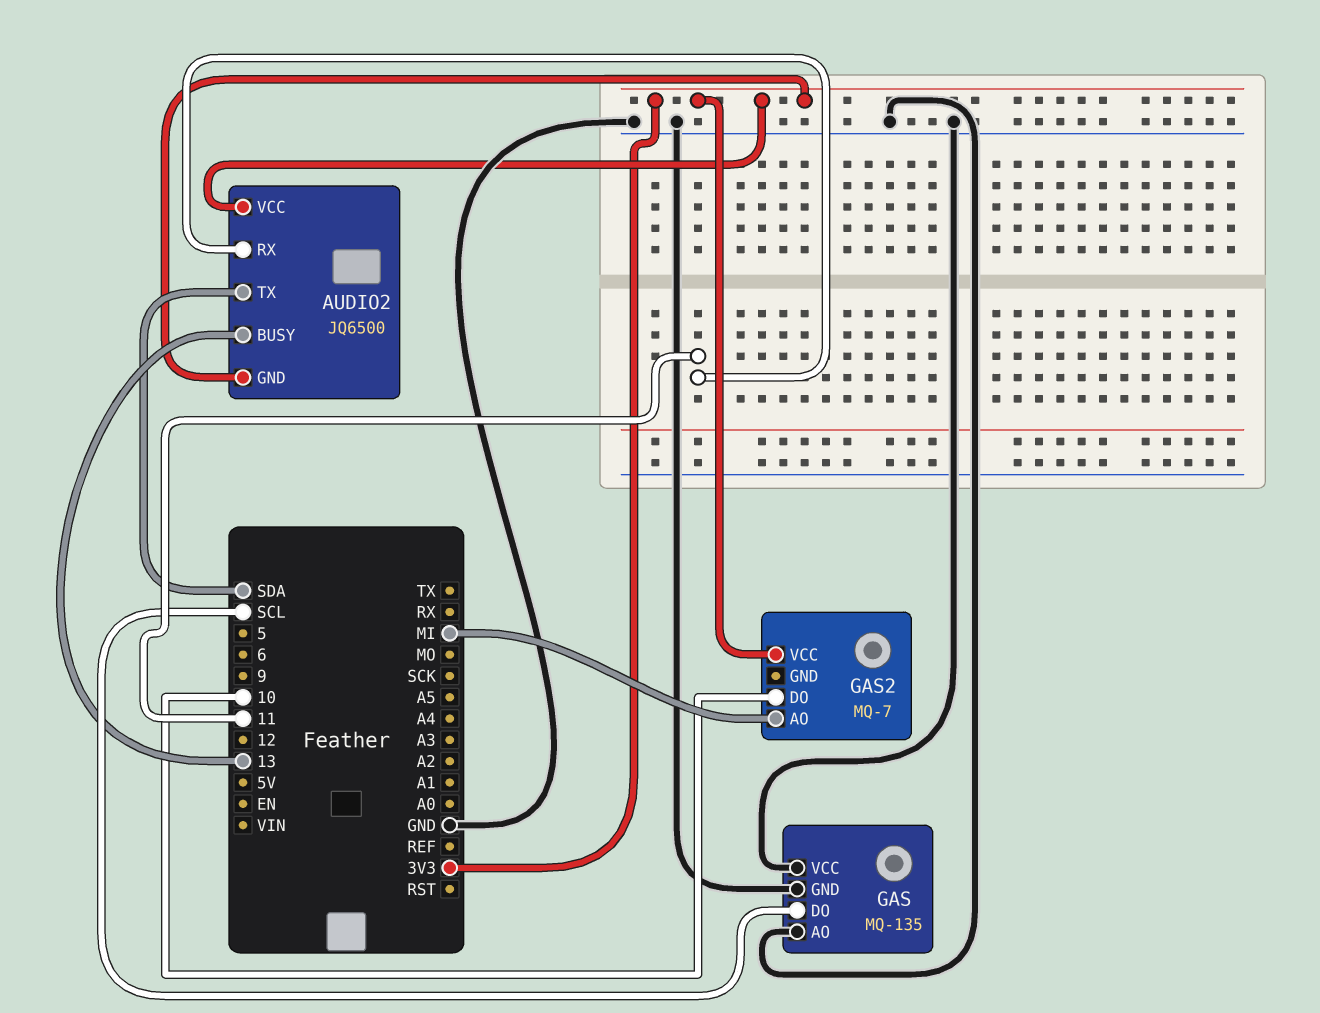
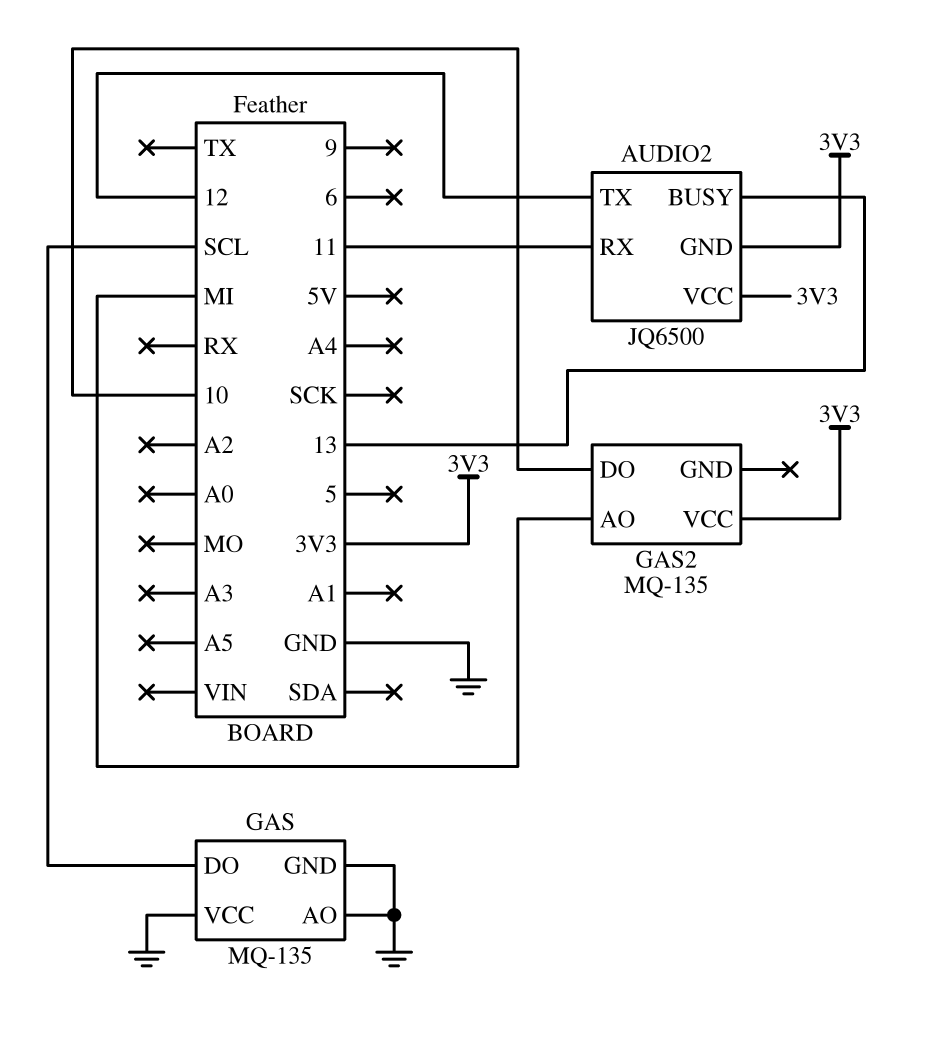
AUDIO2 pin TX: SDA -> 12
GAS2: MQ-7 -> MQ-135

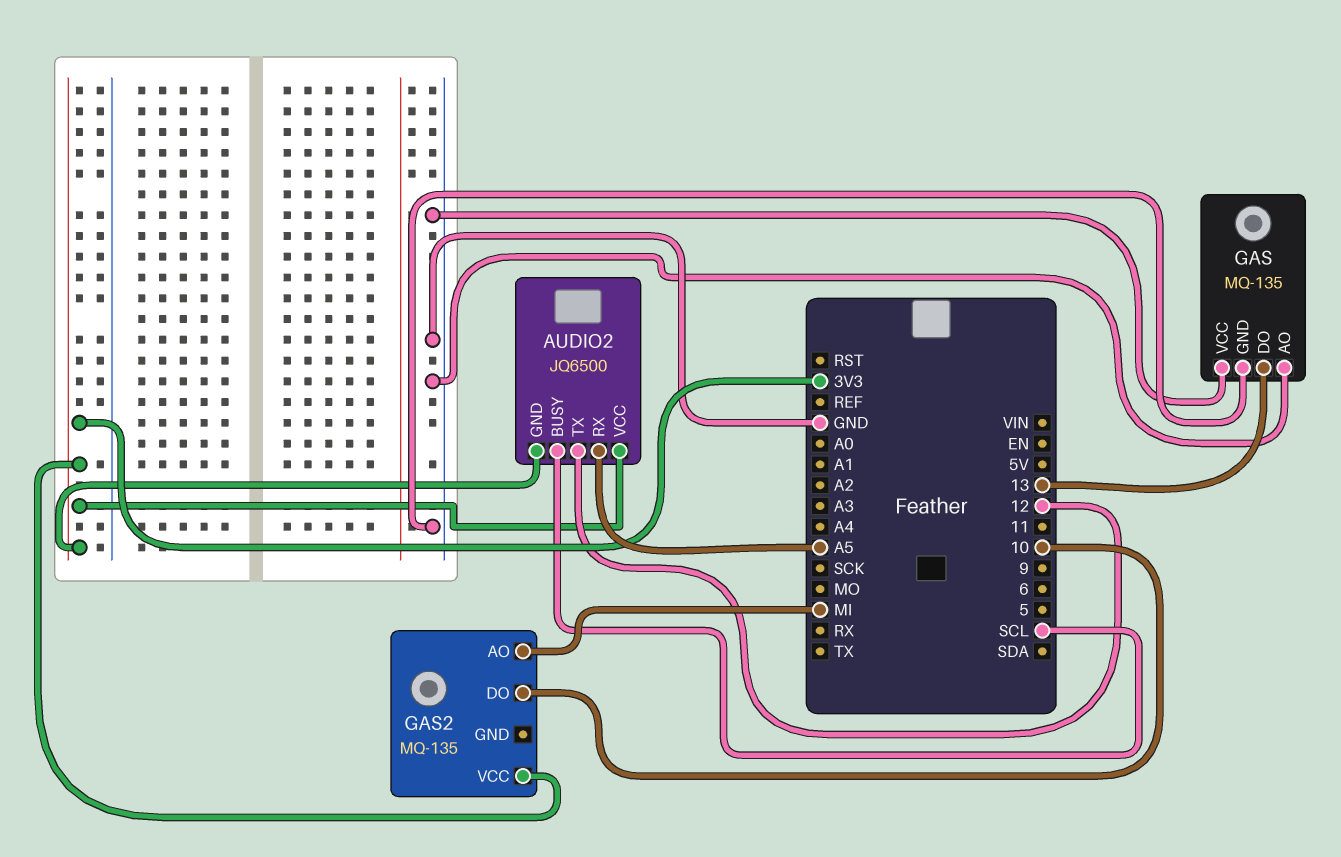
AUDIO2 pin BUSY: 13 -> SCL
AUDIO2 pin RX: 11 -> A5
GAS pin DO: SCL -> 13

